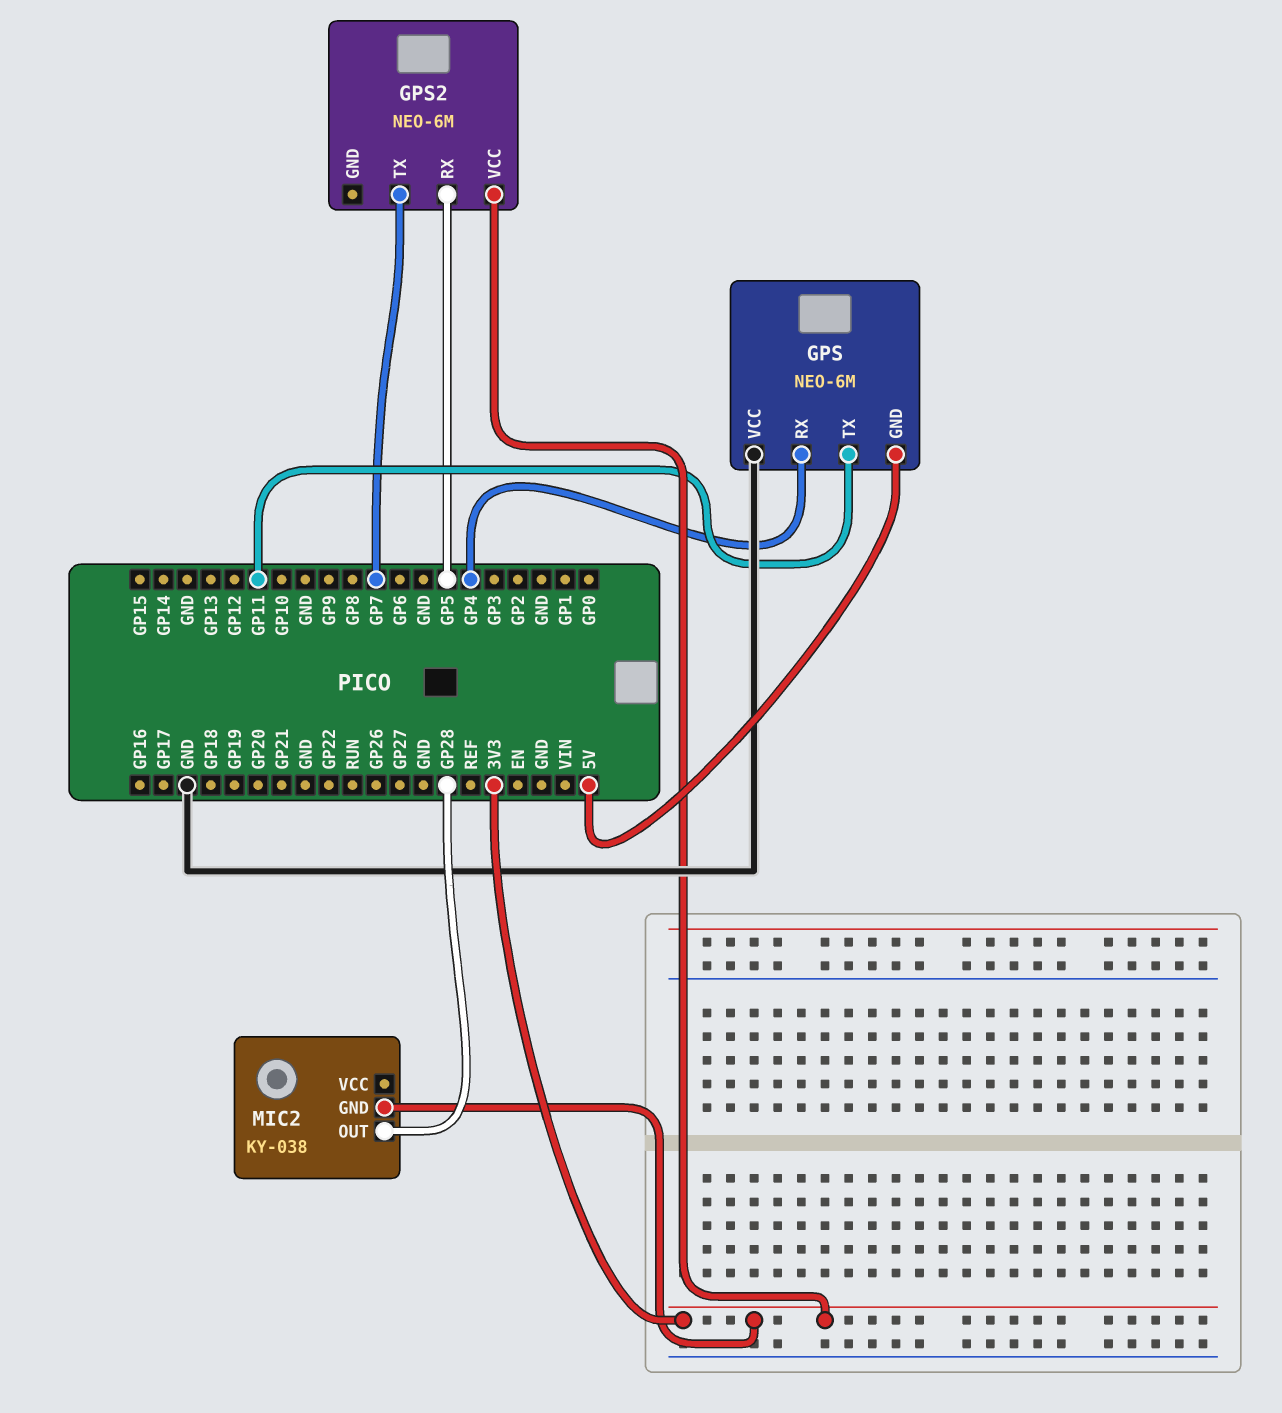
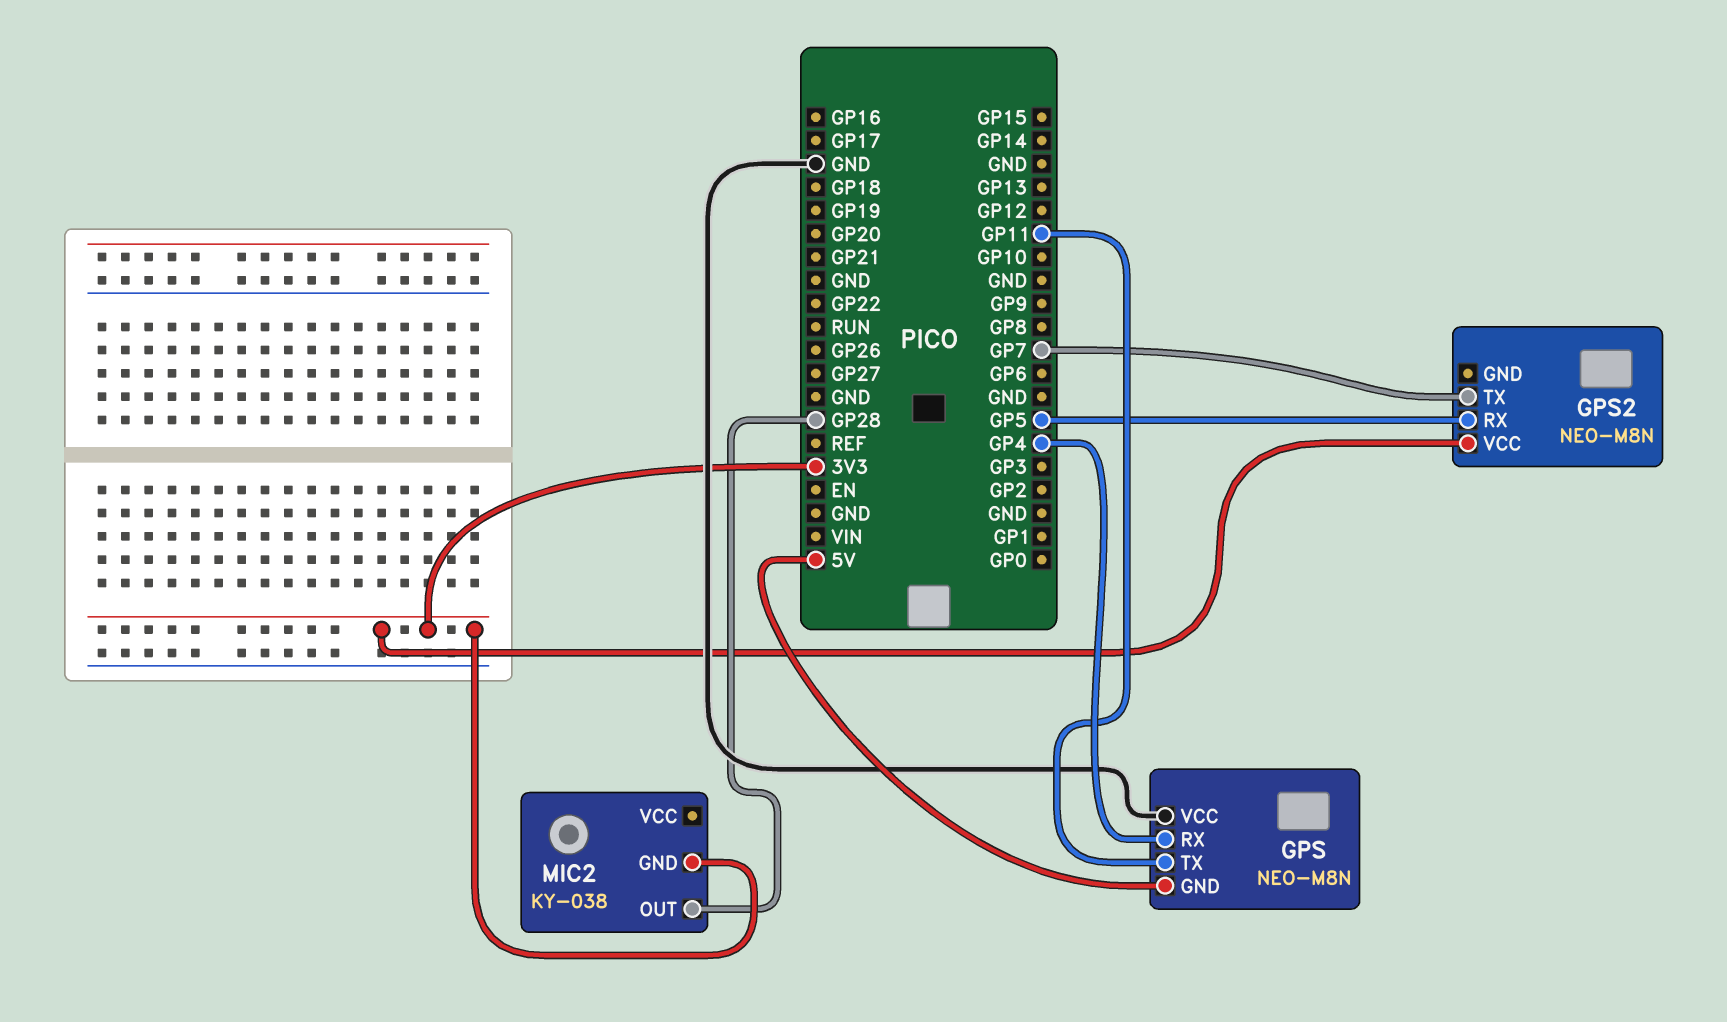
GPS: NEO-6M -> NEO-M8N
GPS2: NEO-6M -> NEO-M8N

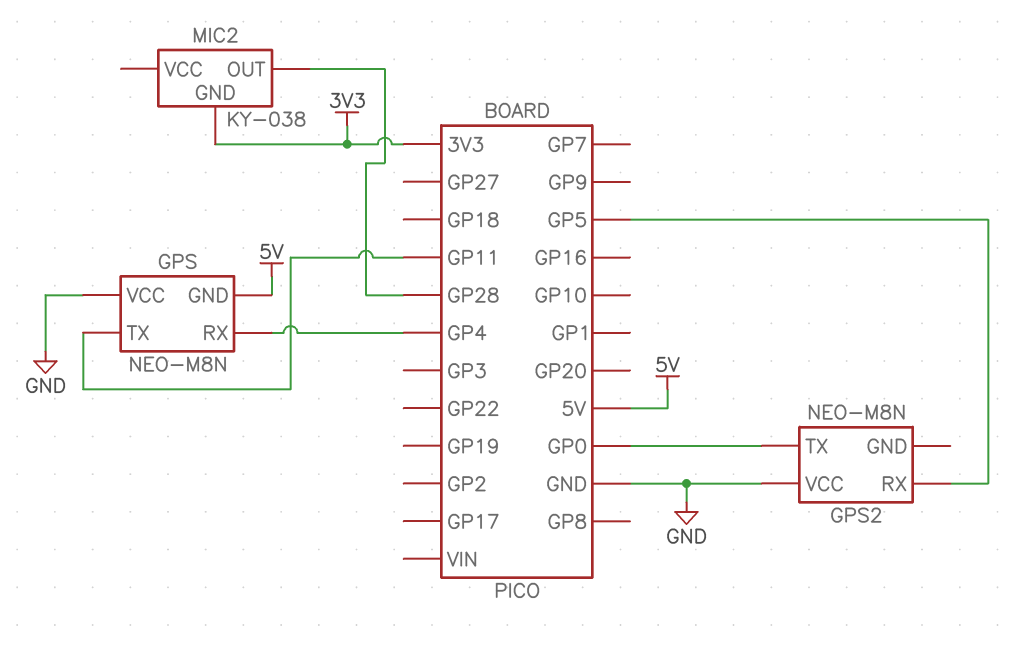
GPS2 pin TX: GP7 -> GP0
GPS2 pin VCC: 3V3 -> GND

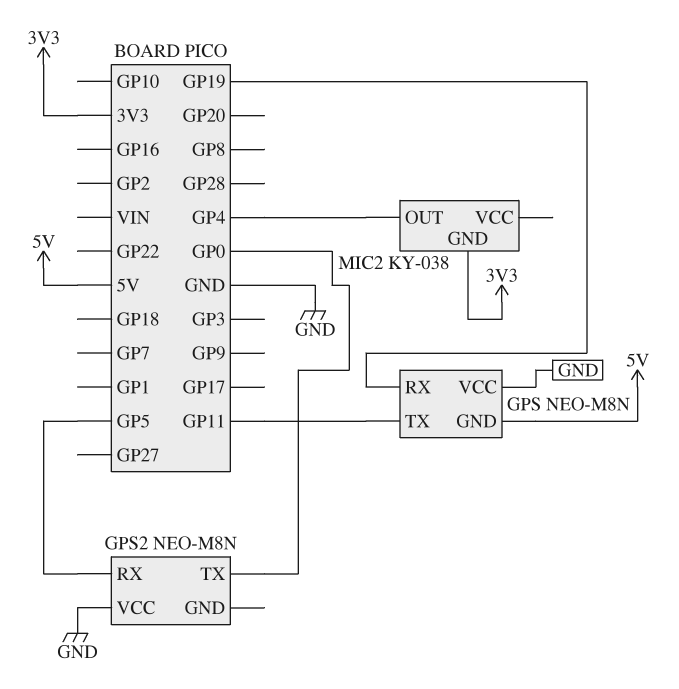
GPS pin RX: GP4 -> GP19
MIC2 pin OUT: GP28 -> GP4

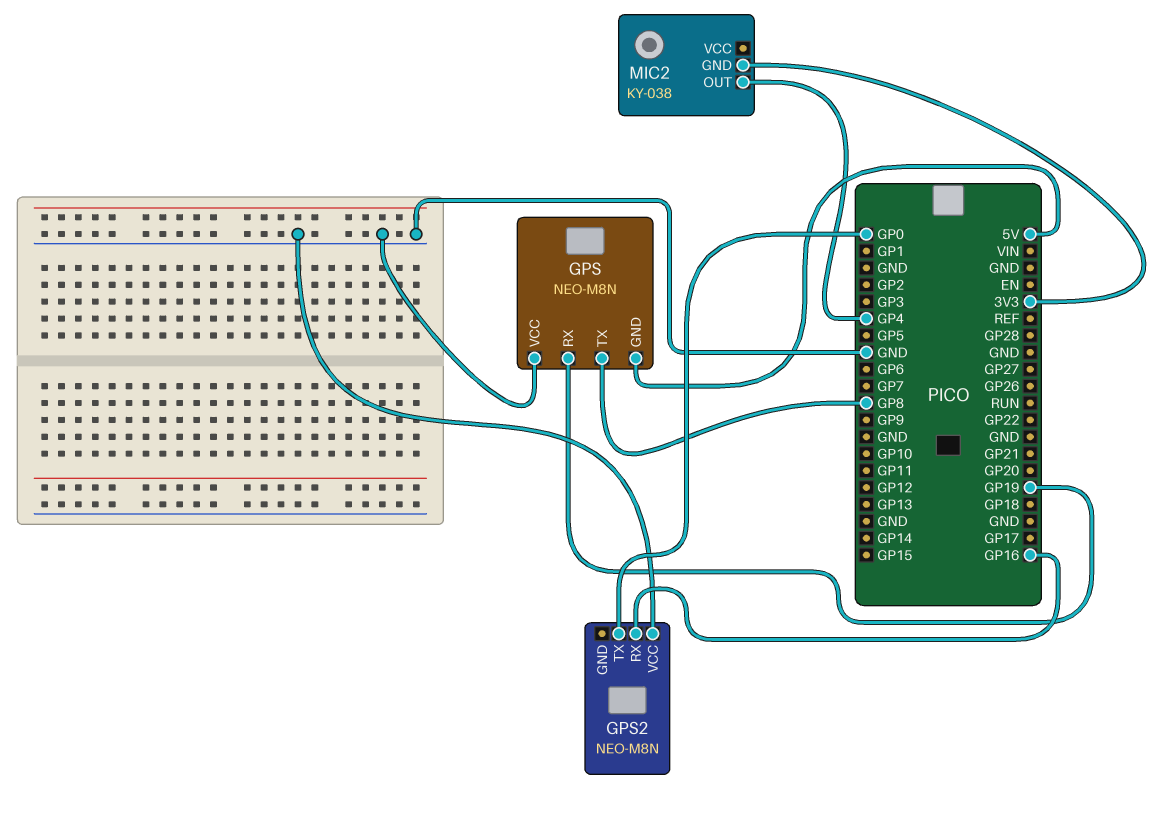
GPS pin TX: GP11 -> GP8
GPS2 pin RX: GP5 -> GP16

